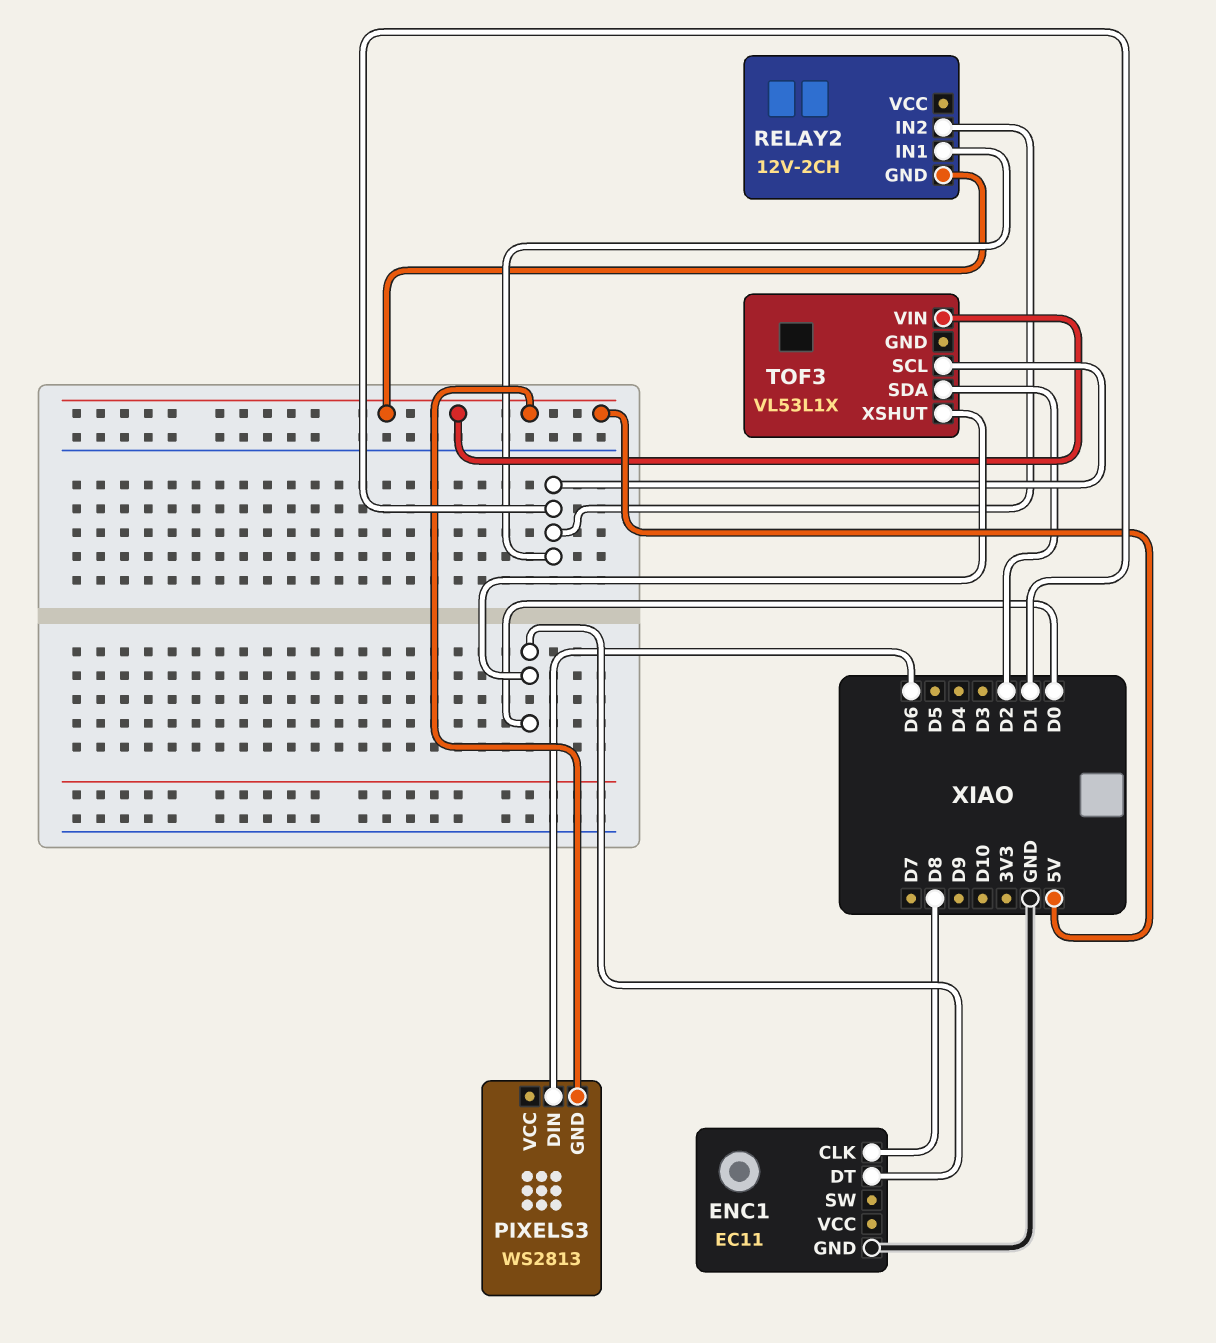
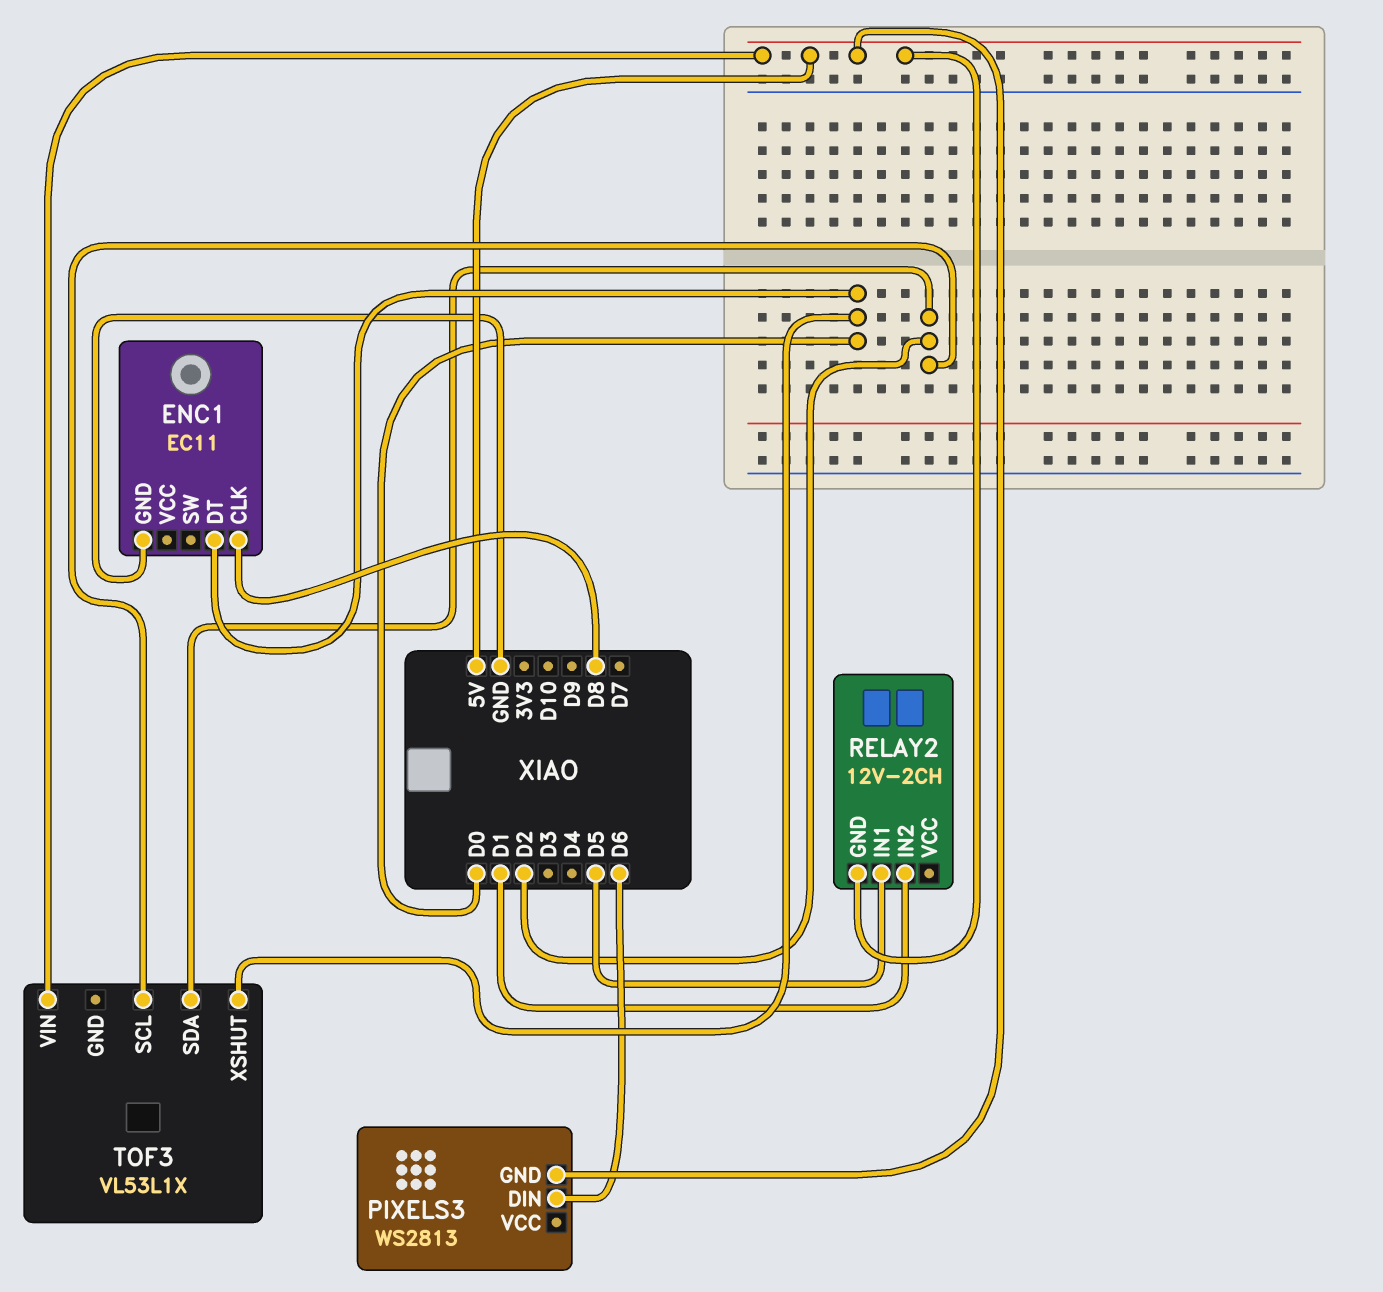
RELAY2 pin IN1: D1 -> D5
TOF3 pin SCL: D1 -> D2

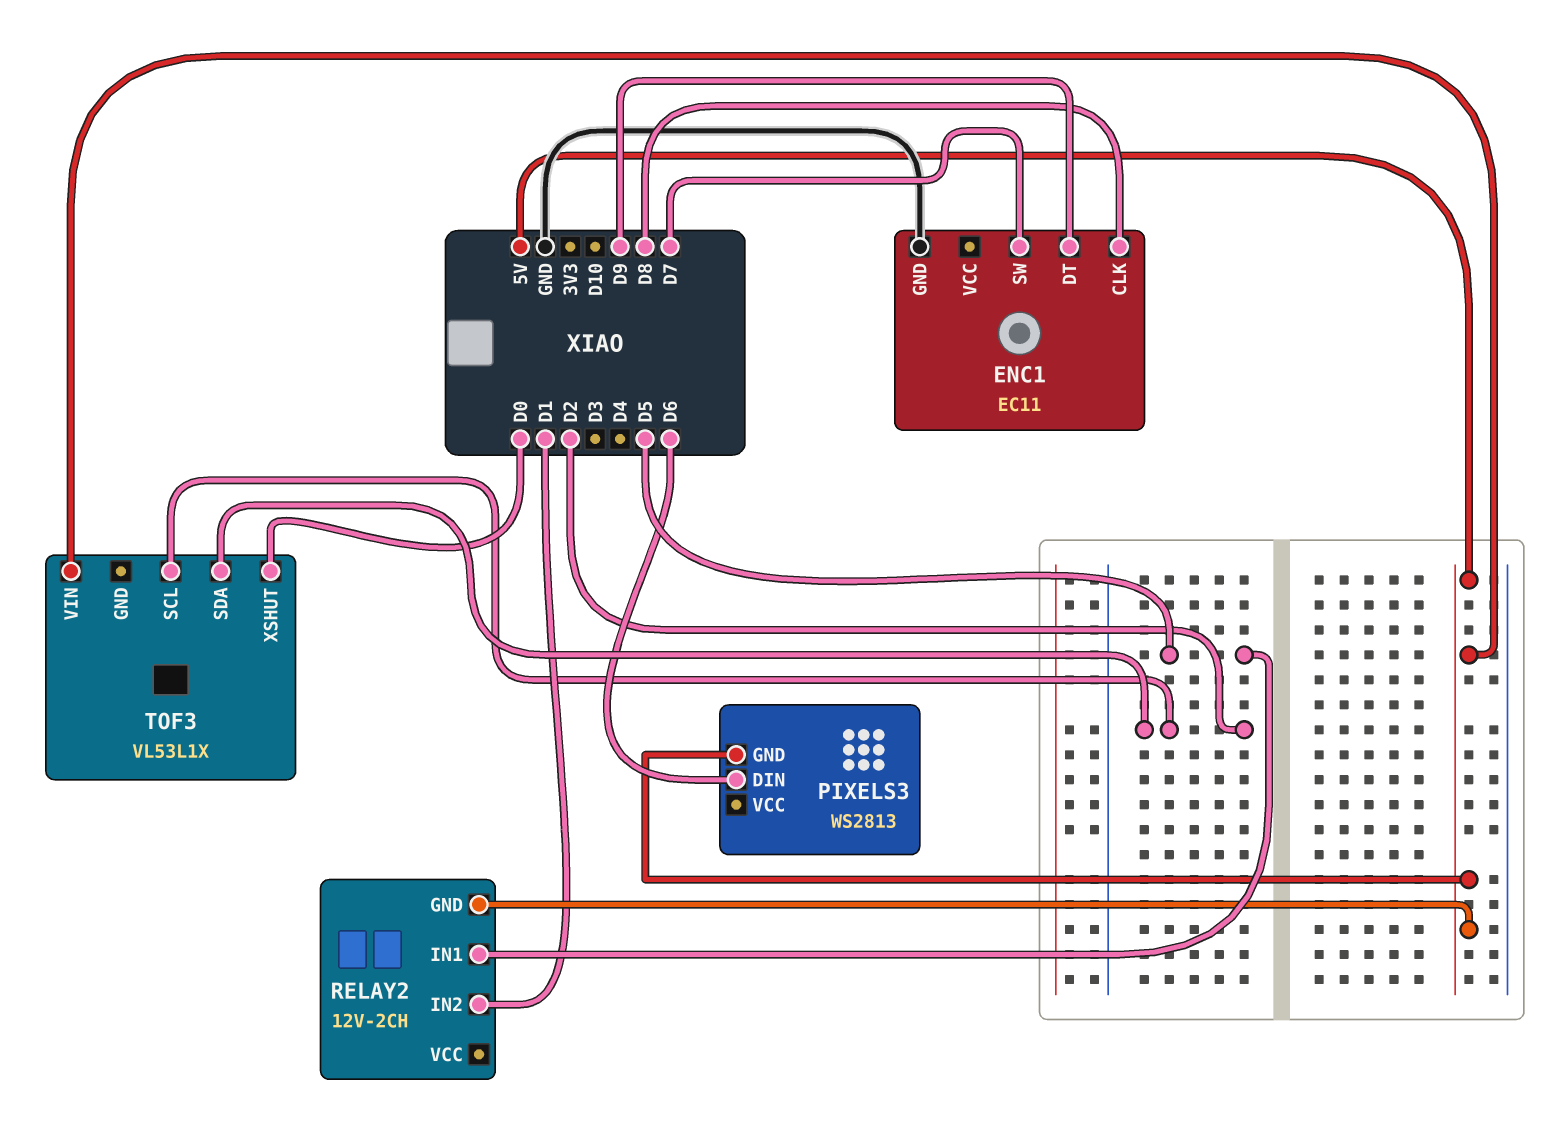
ENC1 pin DT: D0 -> D9
ENC1 pin SW: none -> D7

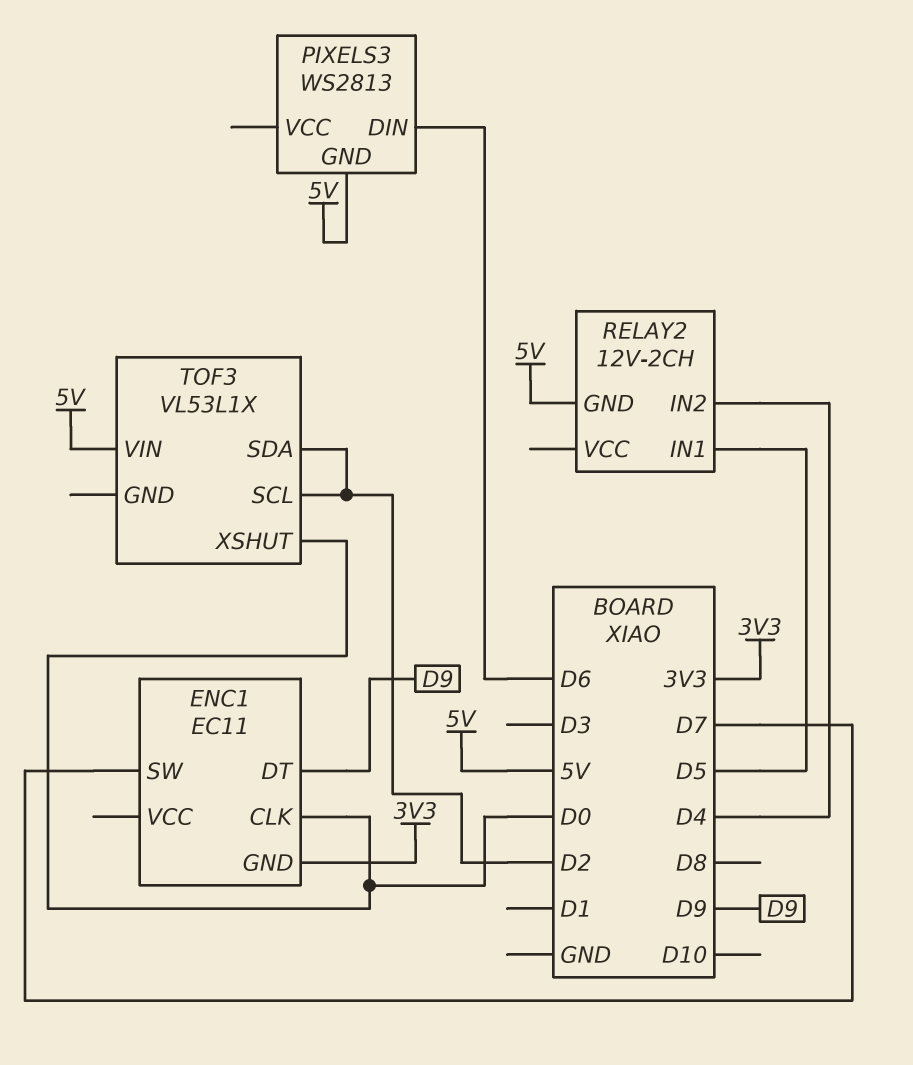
ENC1 pin CLK: D8 -> D0
ENC1 pin GND: GND -> 3V3
RELAY2 pin IN2: D1 -> D4

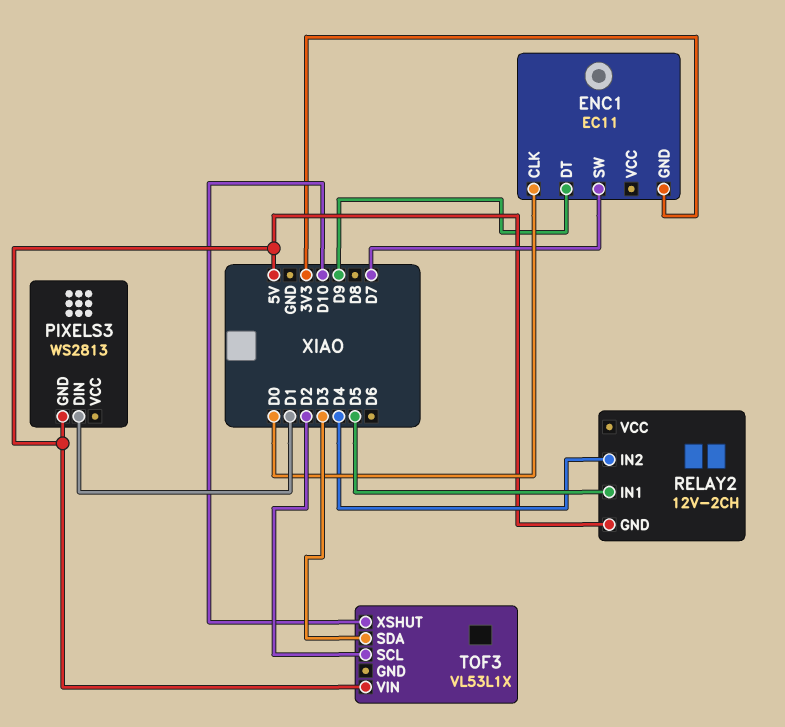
PIXELS3 pin DIN: D6 -> D1
TOF3 pin SDA: D2 -> D3
TOF3 pin XSHUT: D0 -> D10

